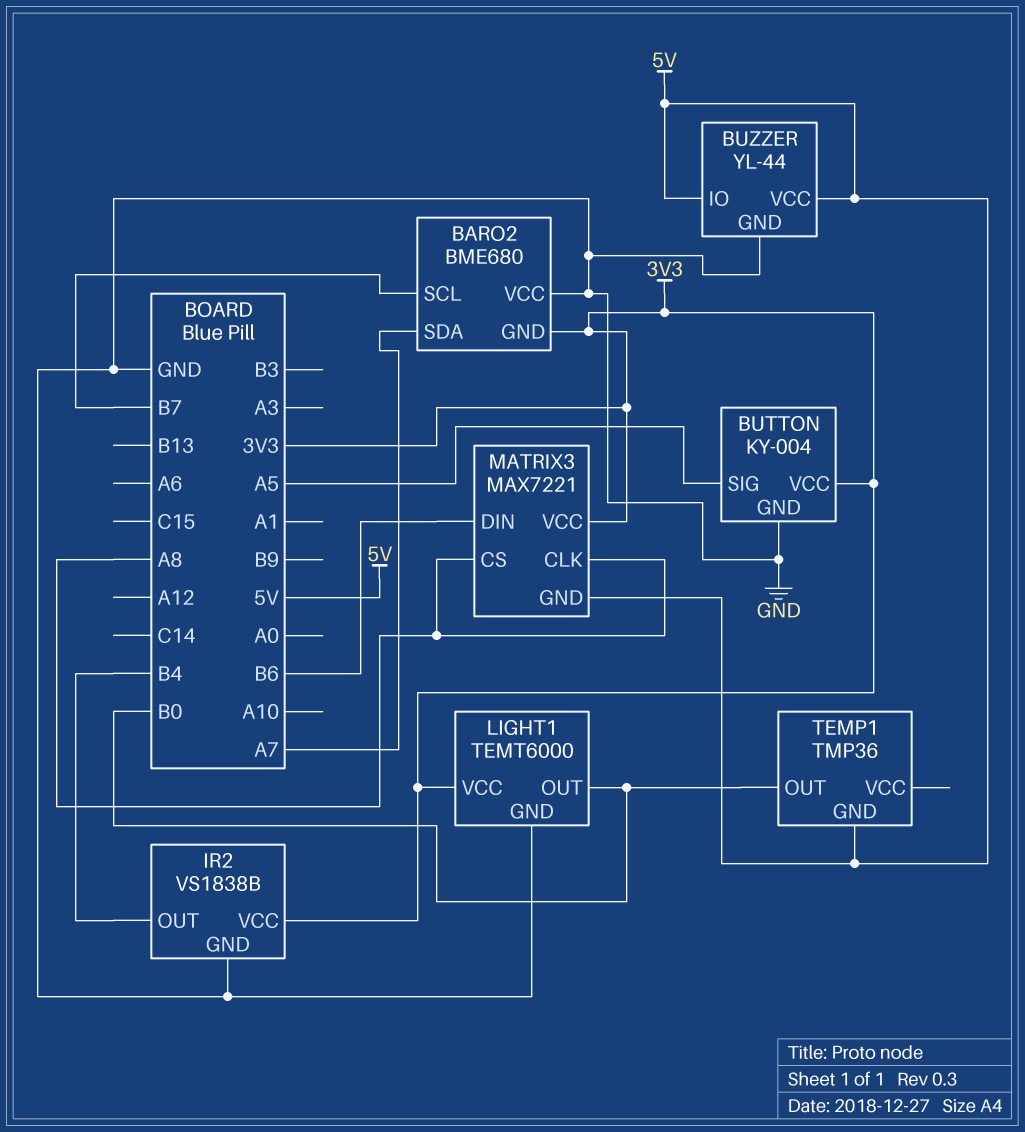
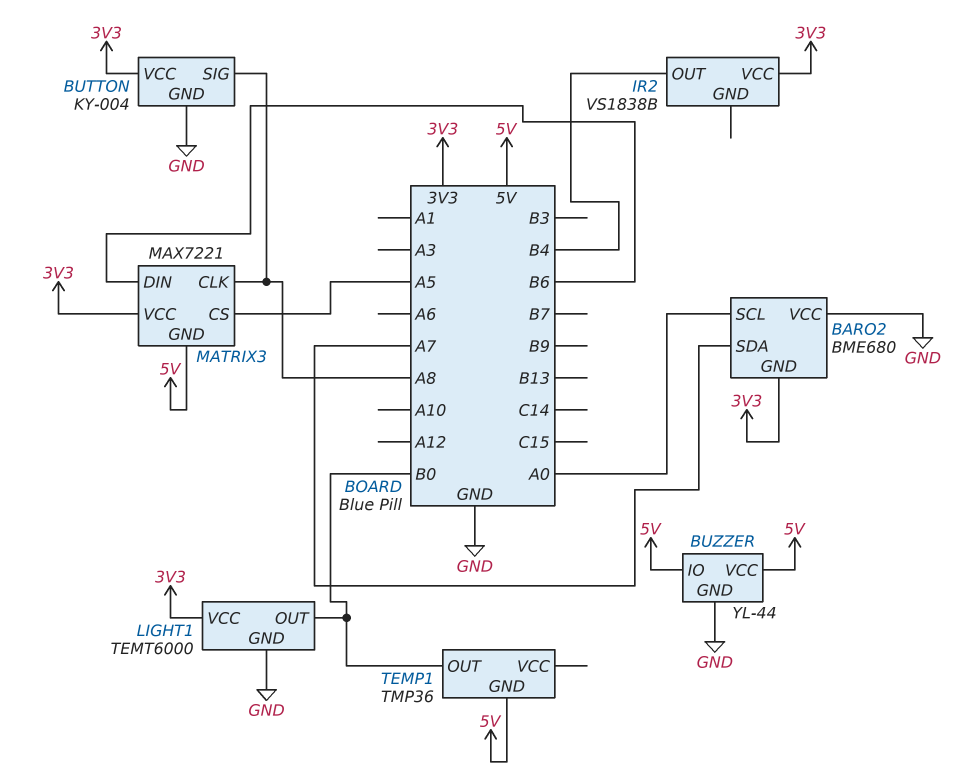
BARO2 pin SCL: B7 -> A0
BUTTON pin SIG: A5 -> A8
IR2 pin GND: GND -> none
MATRIX3 pin CS: A8 -> A5

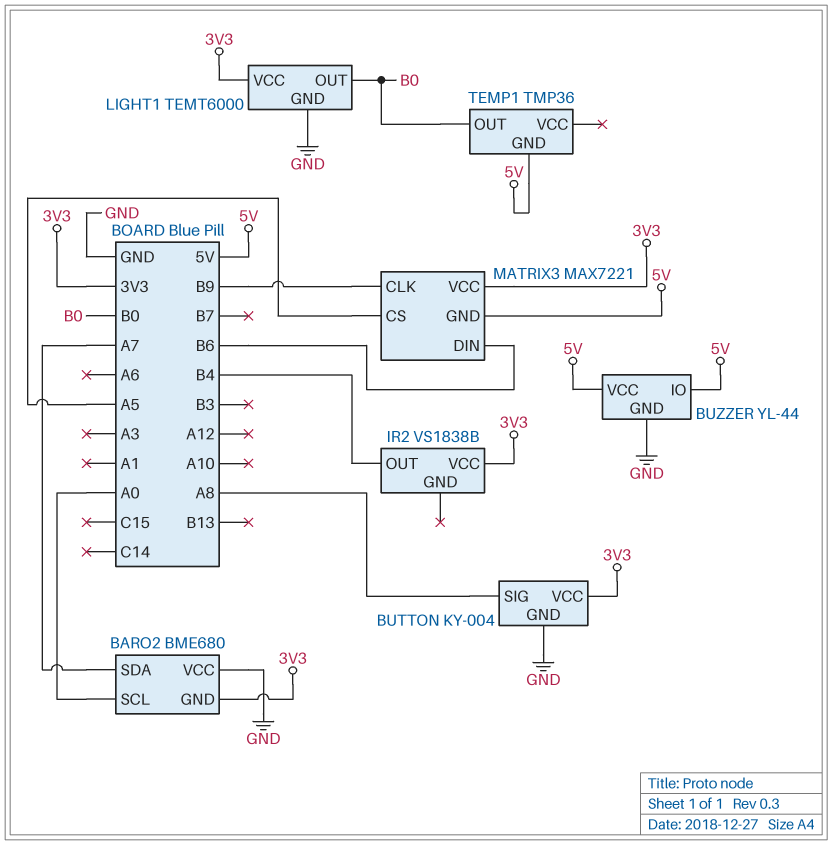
MATRIX3 pin CLK: A8 -> B9

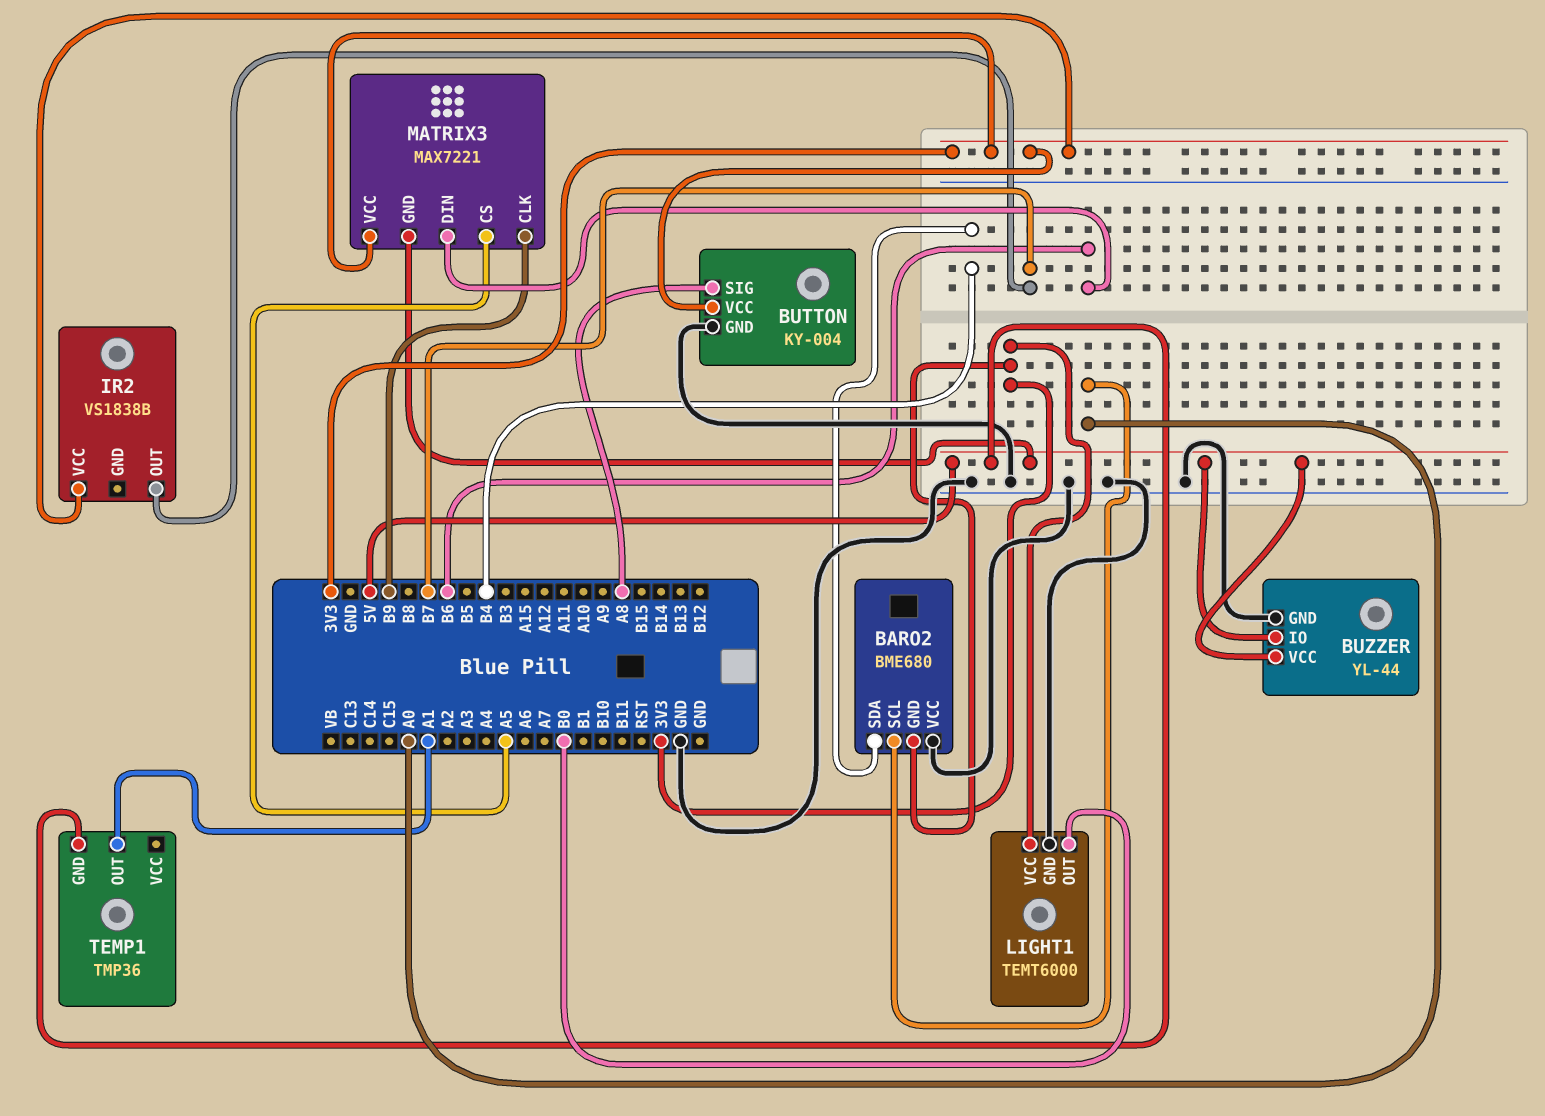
BARO2 pin SDA: A7 -> B4
IR2 pin OUT: B4 -> B7
TEMP1 pin OUT: B0 -> A1

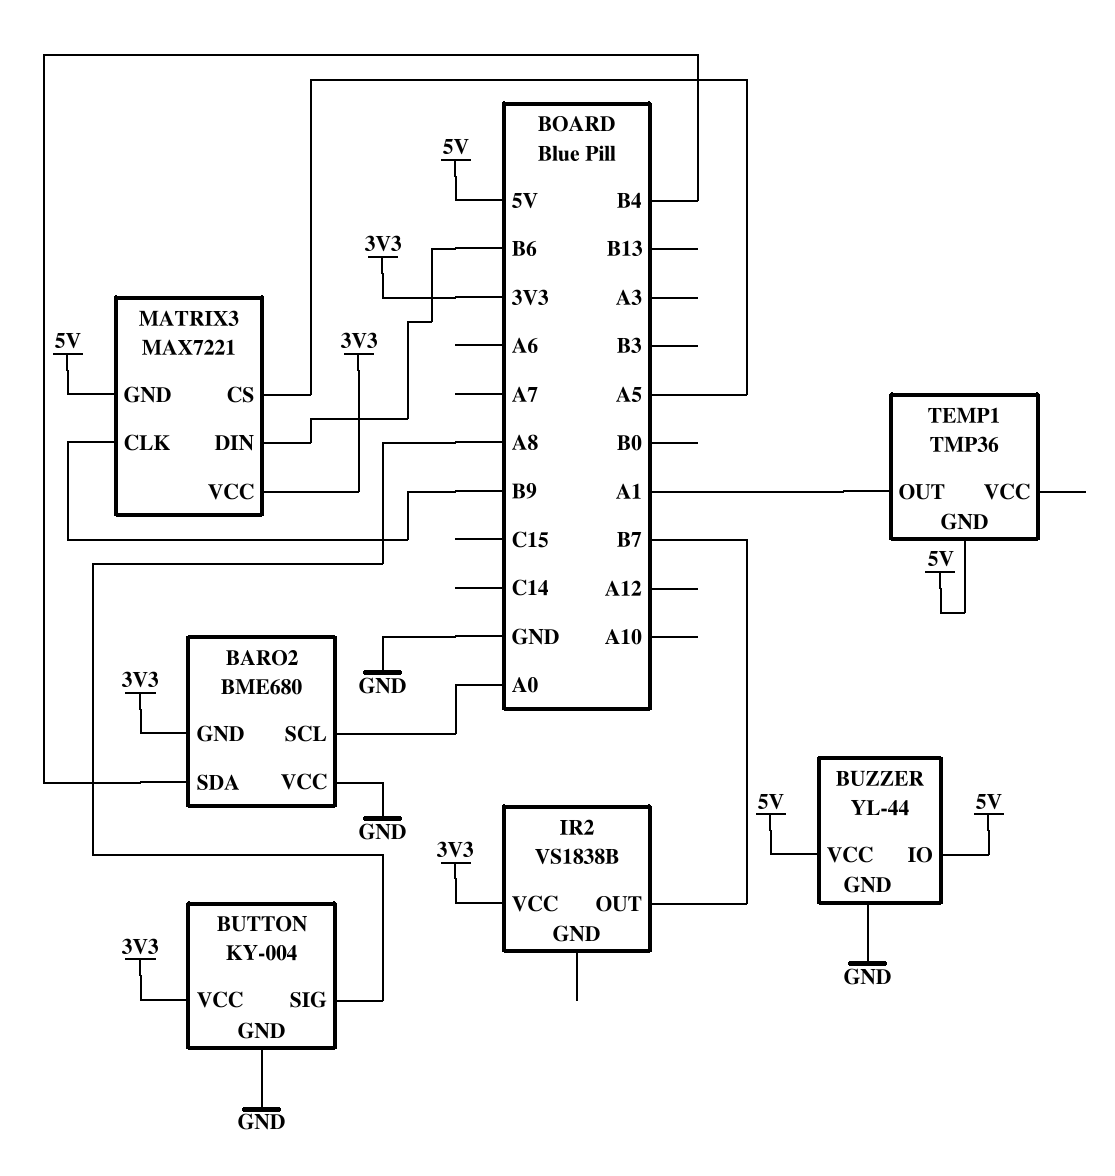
LIGHT1: TEMT6000 -> none
LIGHT1 pin GND: GND -> none
LIGHT1 pin OUT: B0 -> none
LIGHT1 pin VCC: 3V3 -> none

